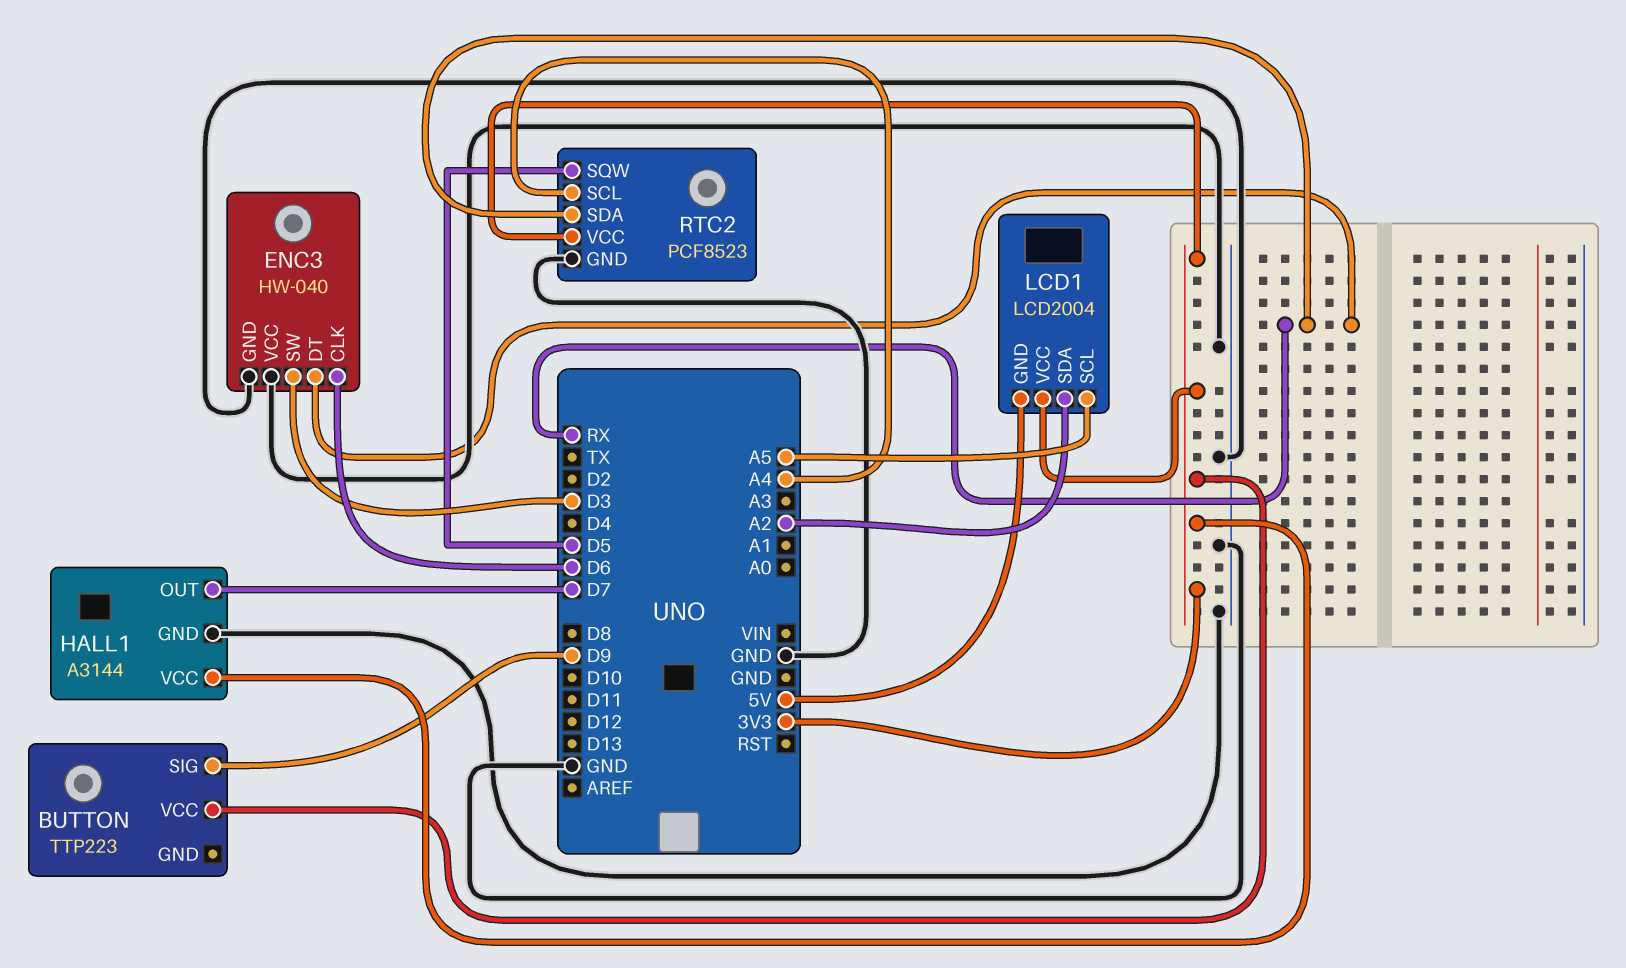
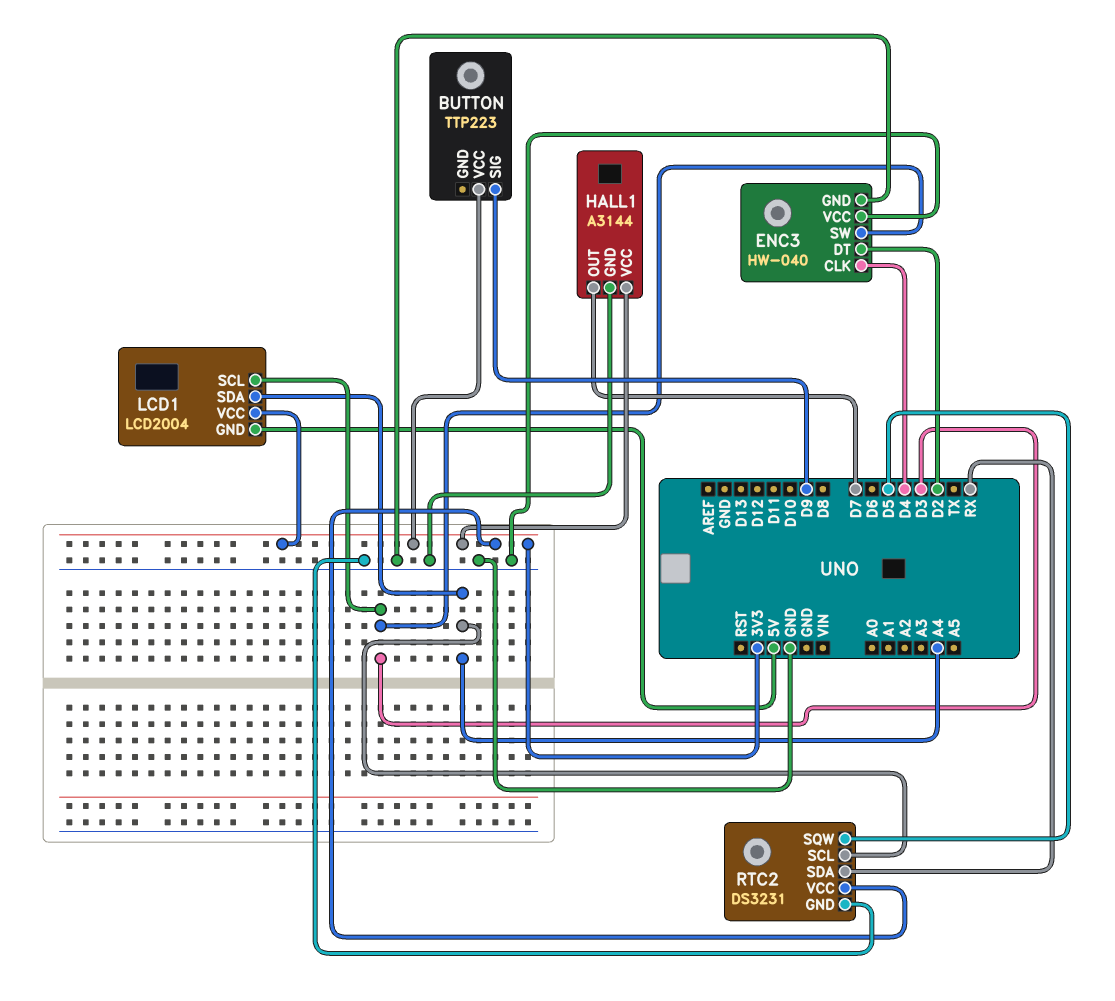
ENC3 pin CLK: D6 -> D4
ENC3 pin DT: RX -> D2
LCD1 pin SCL: A5 -> D3
LCD1 pin SDA: A2 -> A4
RTC2: PCF8523 -> DS3231

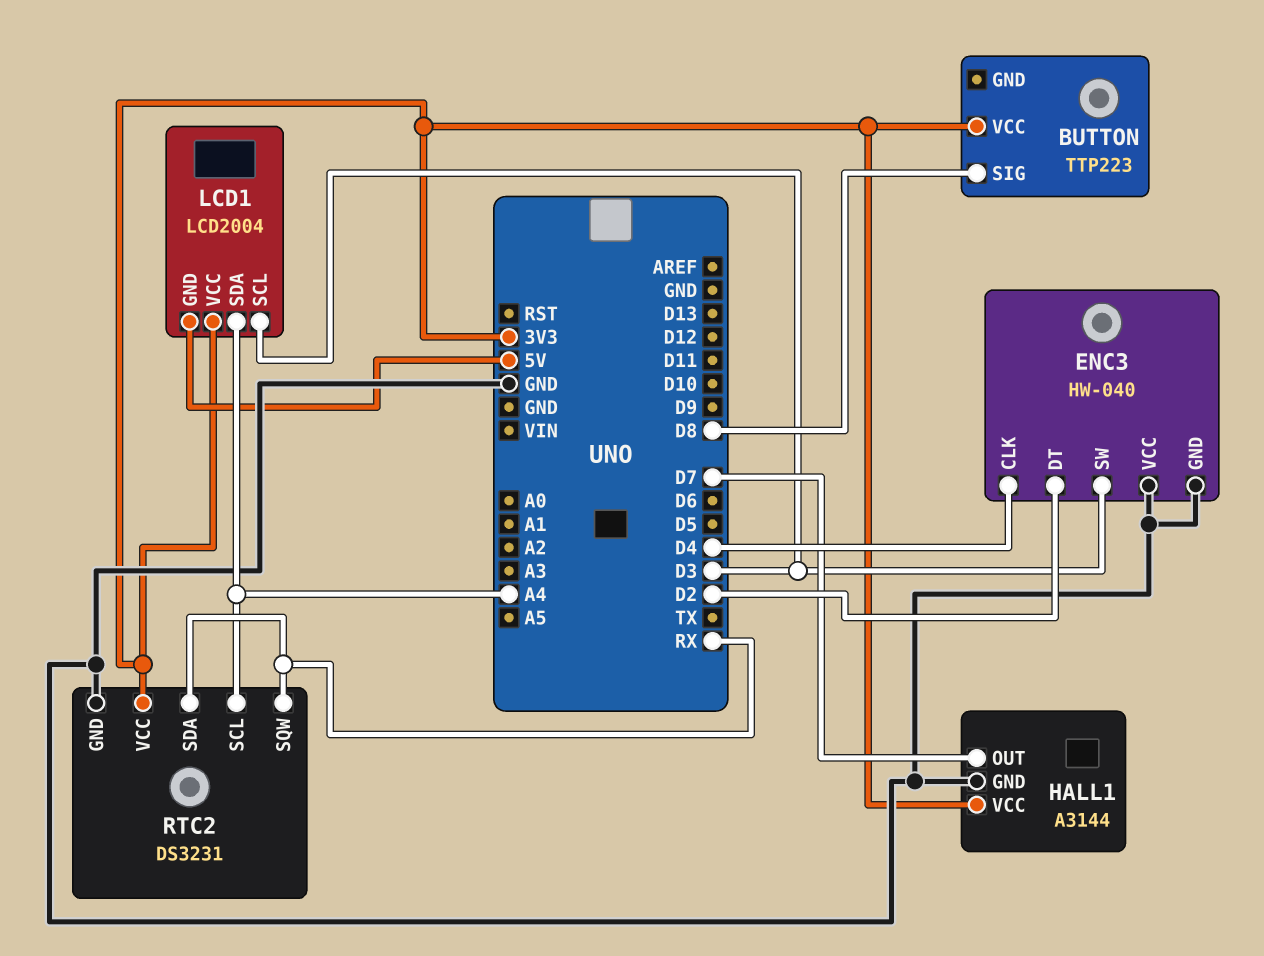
BUTTON pin SIG: D9 -> D8
RTC2 pin SQW: D5 -> RX

